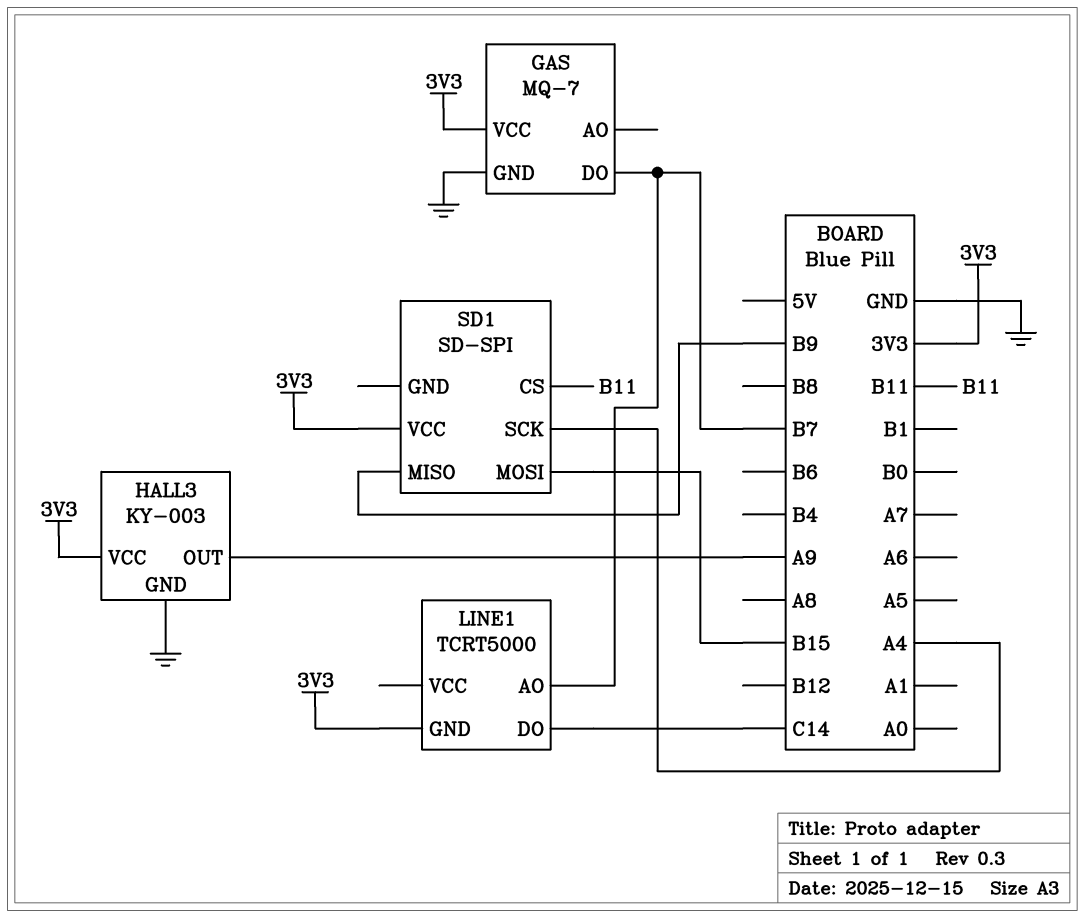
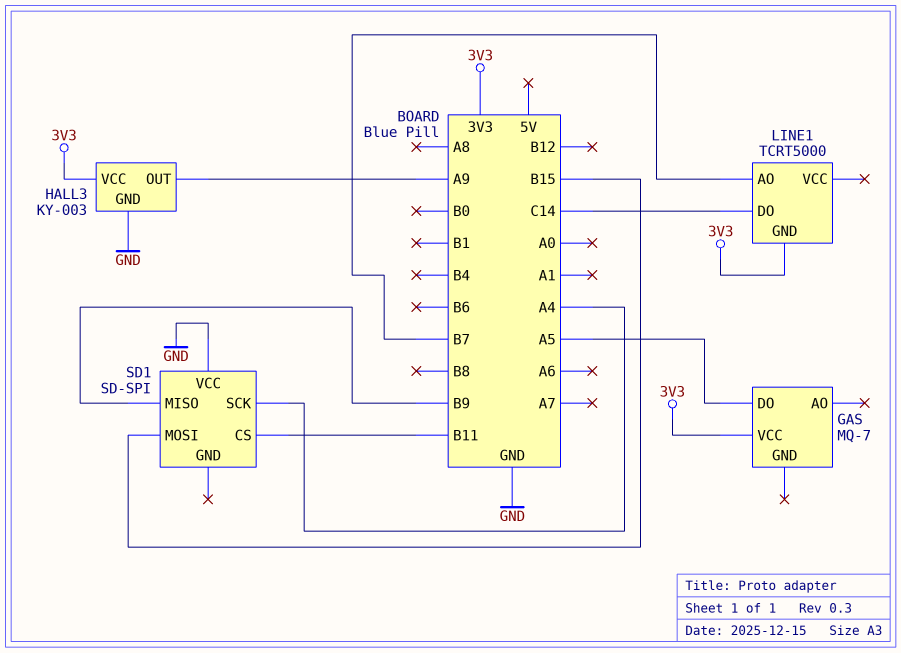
GAS pin DO: B7 -> A5
GAS pin GND: GND -> none
SD1 pin VCC: 3V3 -> GND

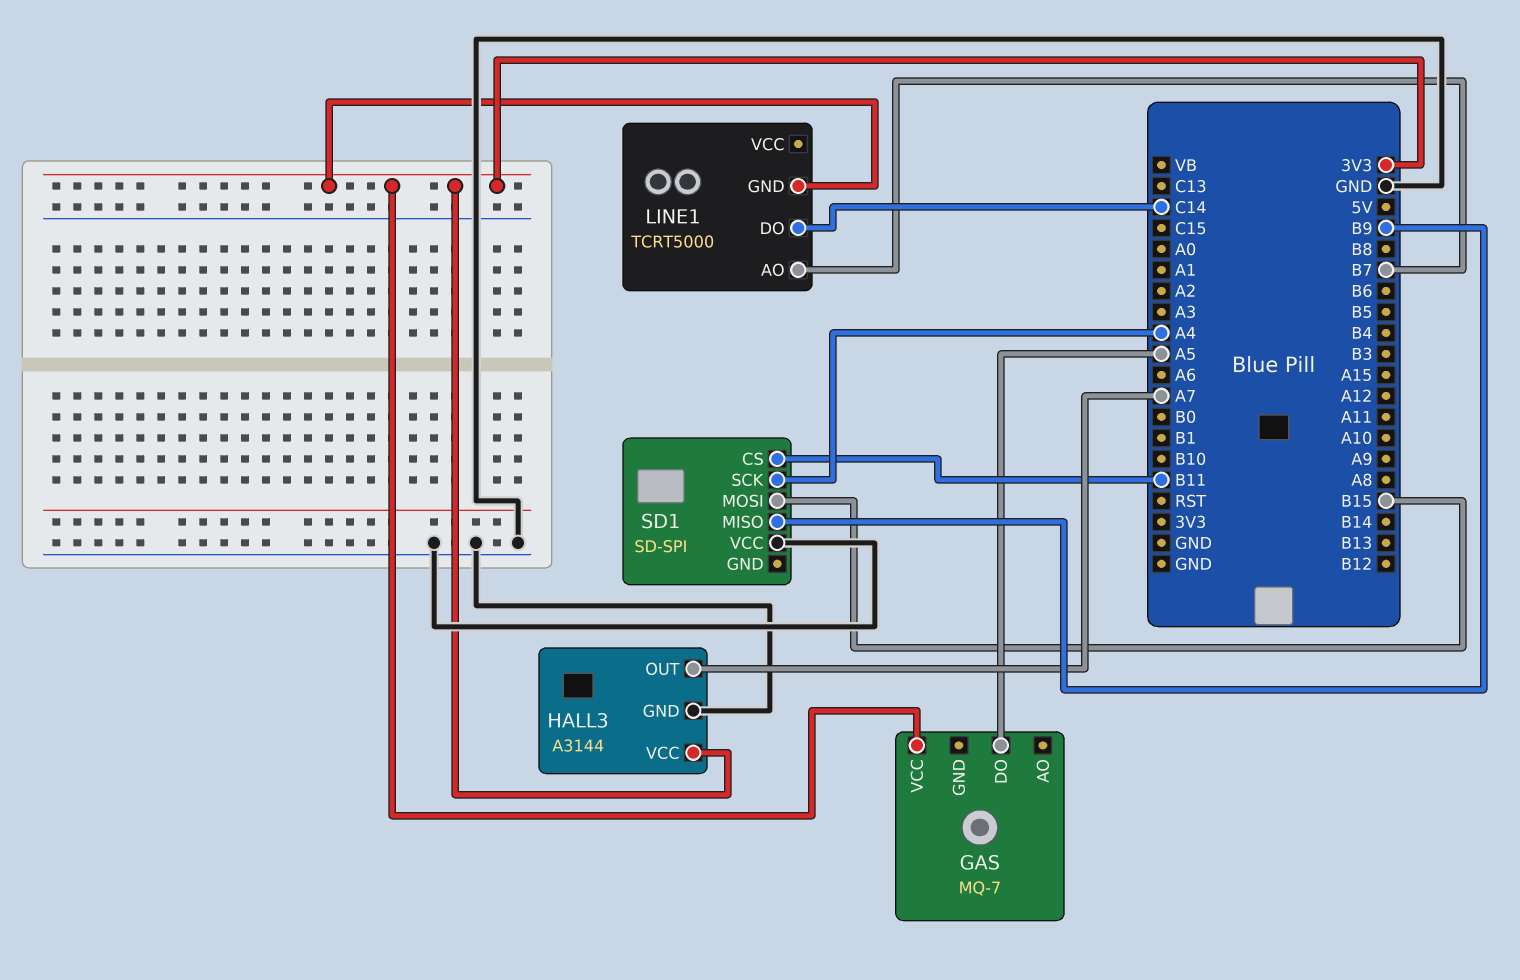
HALL3: KY-003 -> A3144
HALL3 pin OUT: A9 -> A7

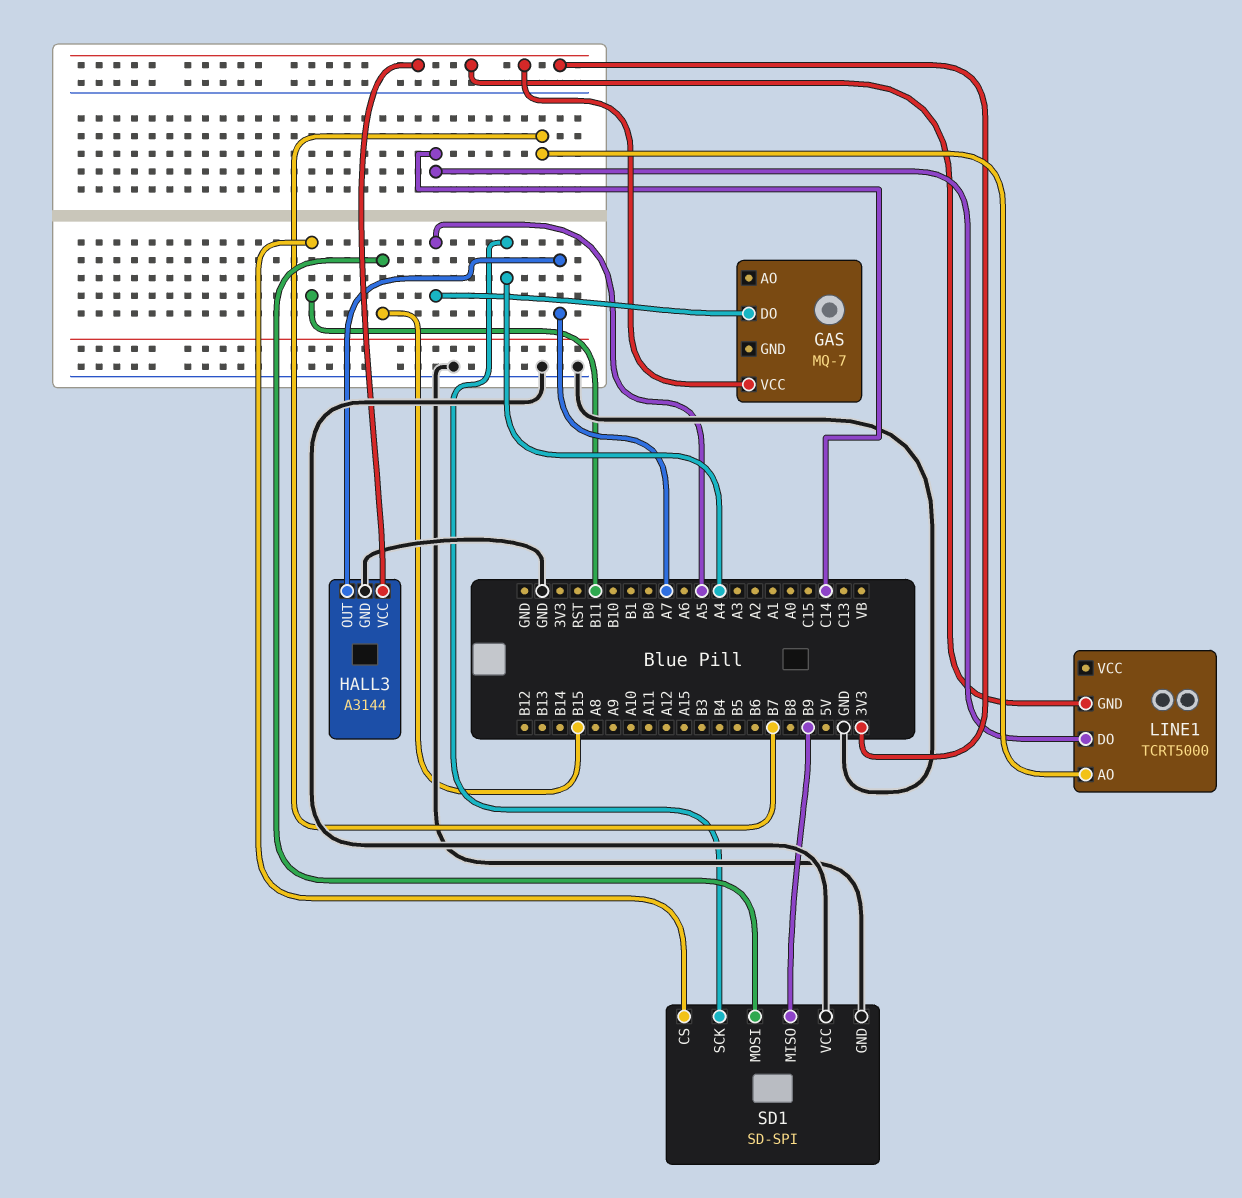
SD1 pin GND: none -> GND

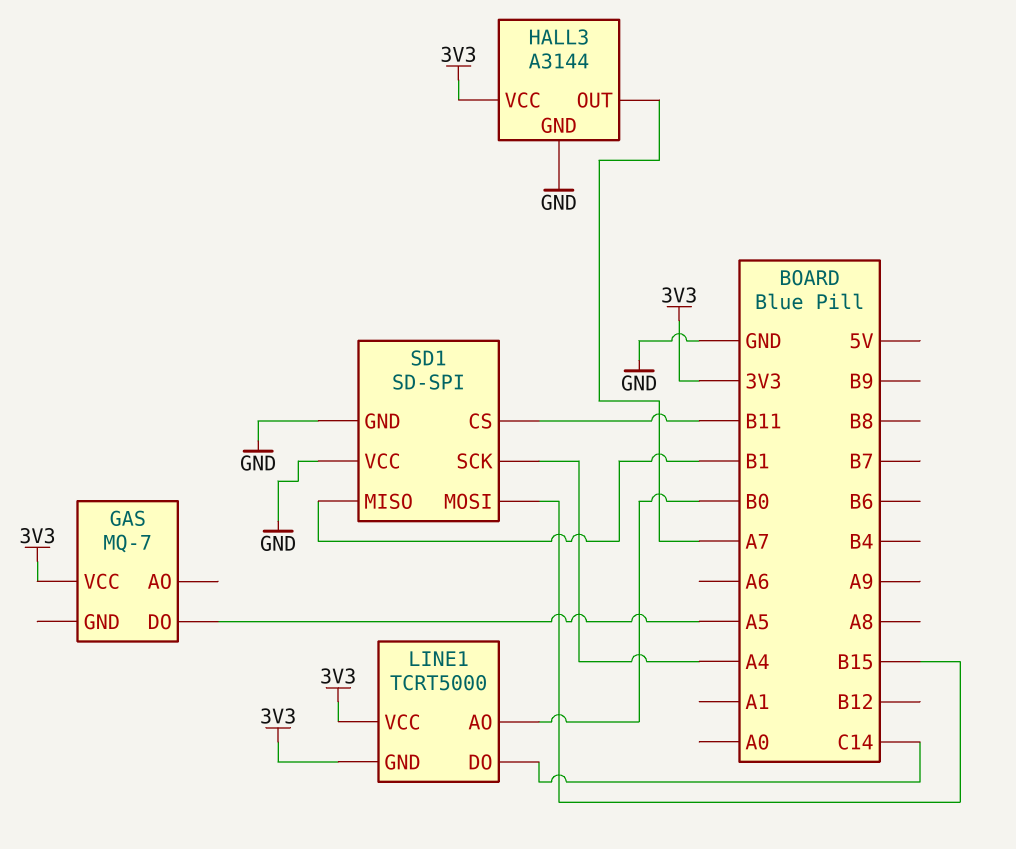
LINE1 pin AO: B7 -> B0
LINE1 pin VCC: none -> 3V3
SD1 pin MISO: B9 -> B1

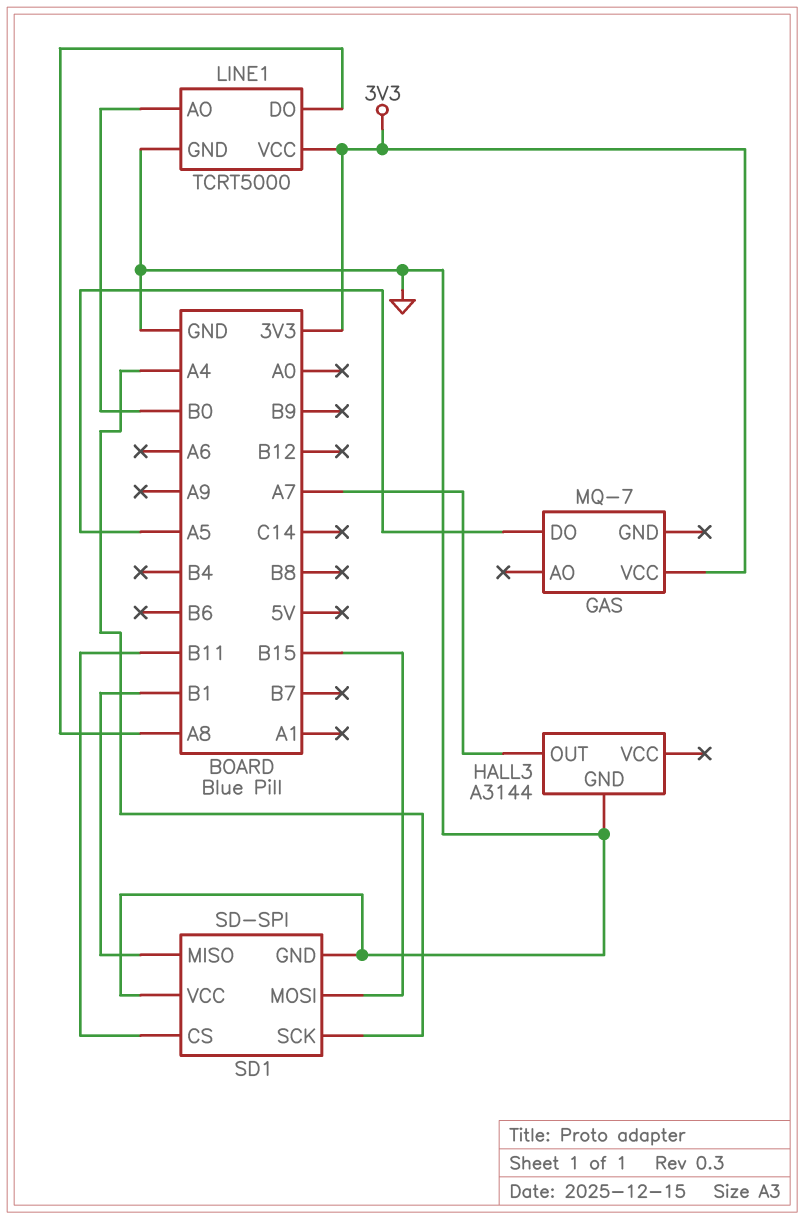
HALL3 pin VCC: 3V3 -> none
LINE1 pin DO: C14 -> A8
LINE1 pin GND: 3V3 -> GND

